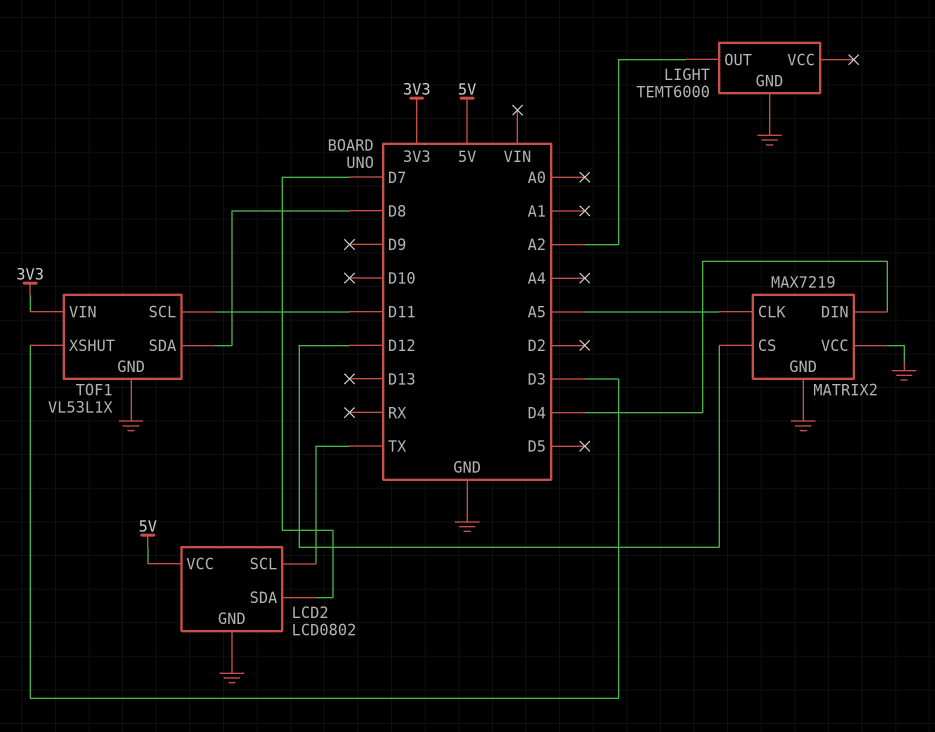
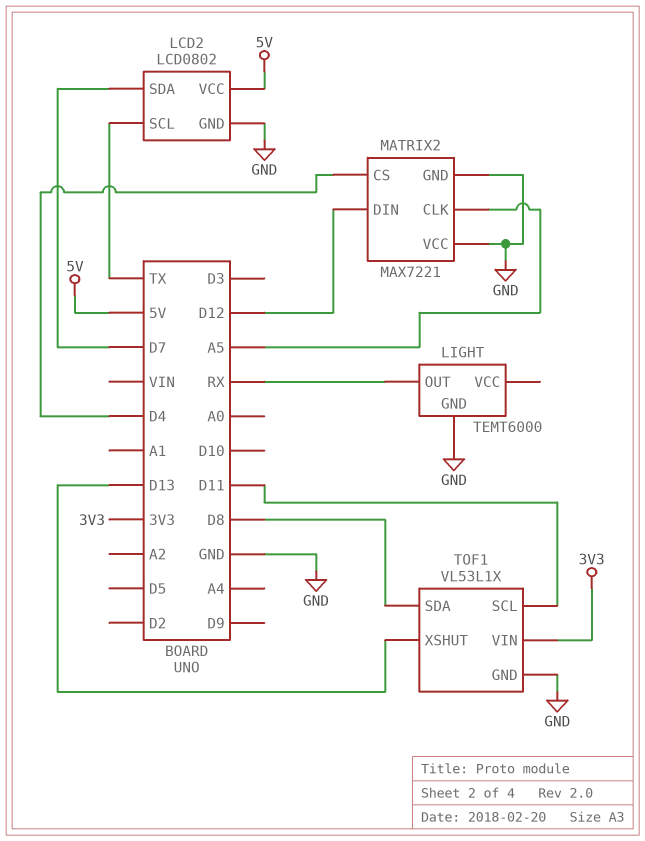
LIGHT pin OUT: A2 -> RX
MATRIX2: MAX7219 -> MAX7221
MATRIX2 pin CS: D12 -> D4
MATRIX2 pin DIN: D4 -> D12
TOF1 pin XSHUT: D3 -> D13

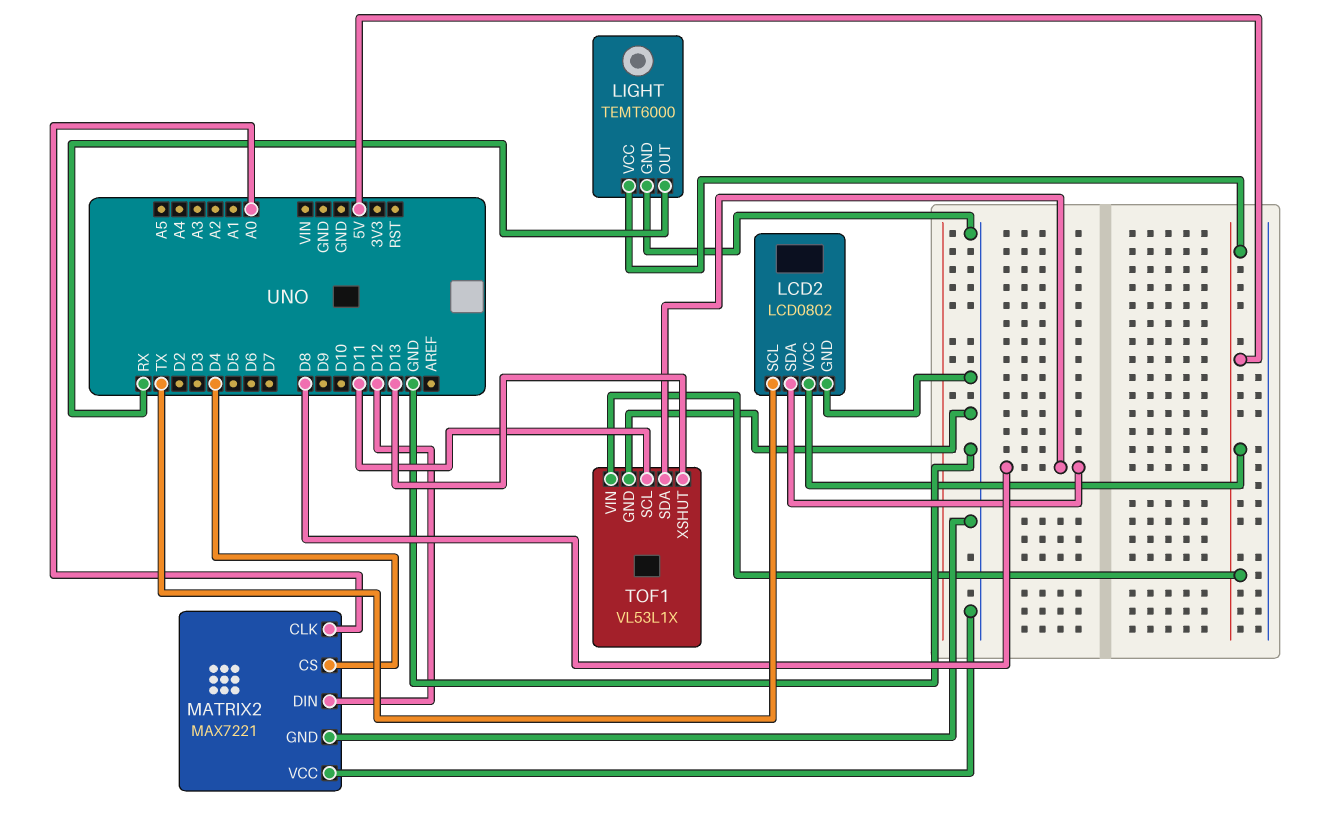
LCD2 pin SDA: D7 -> D8
LIGHT pin VCC: none -> 5V
MATRIX2 pin CLK: A5 -> A0
TOF1 pin VIN: 3V3 -> 5V

